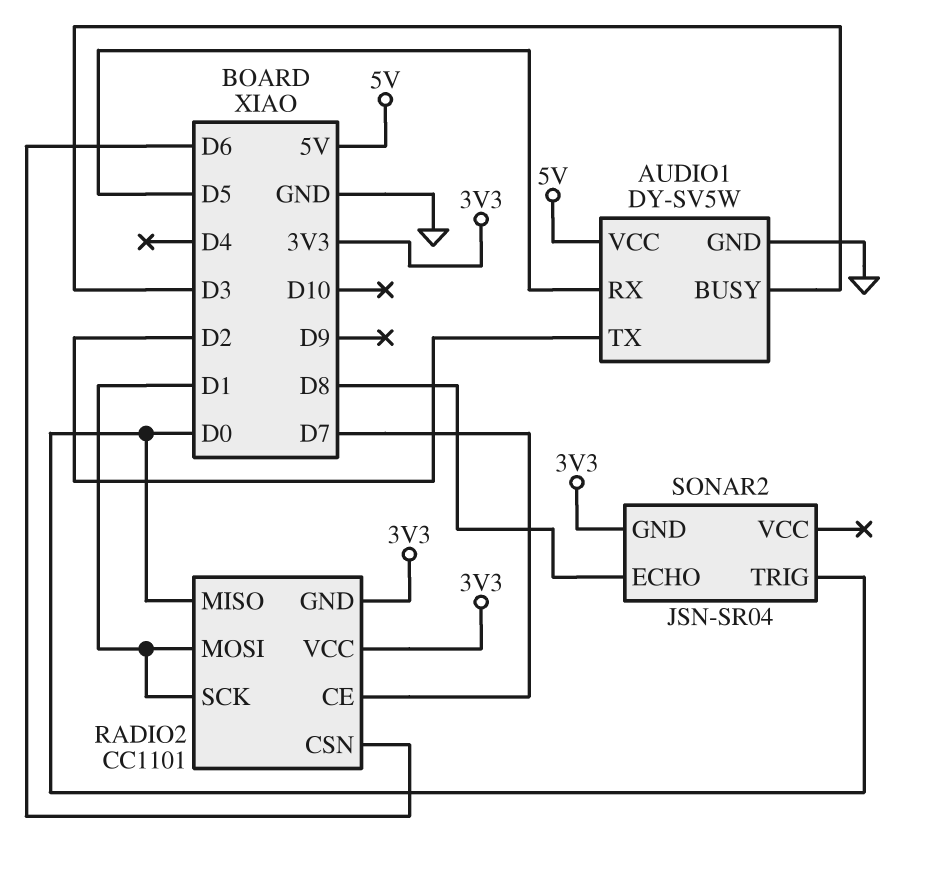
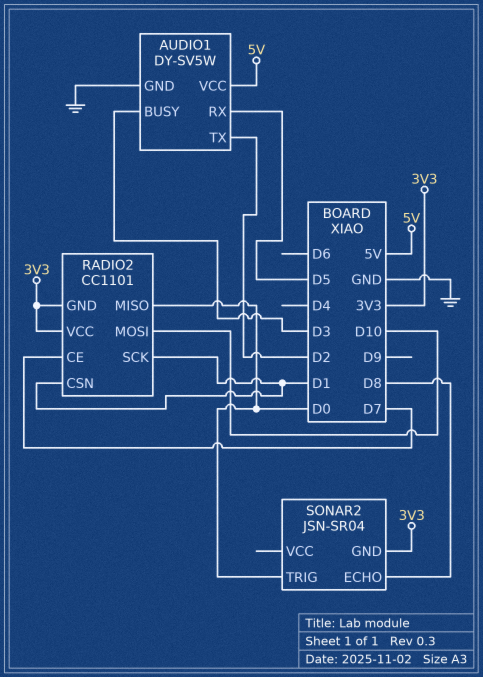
RADIO2 pin CSN: D6 -> D1
RADIO2 pin MOSI: D1 -> D10

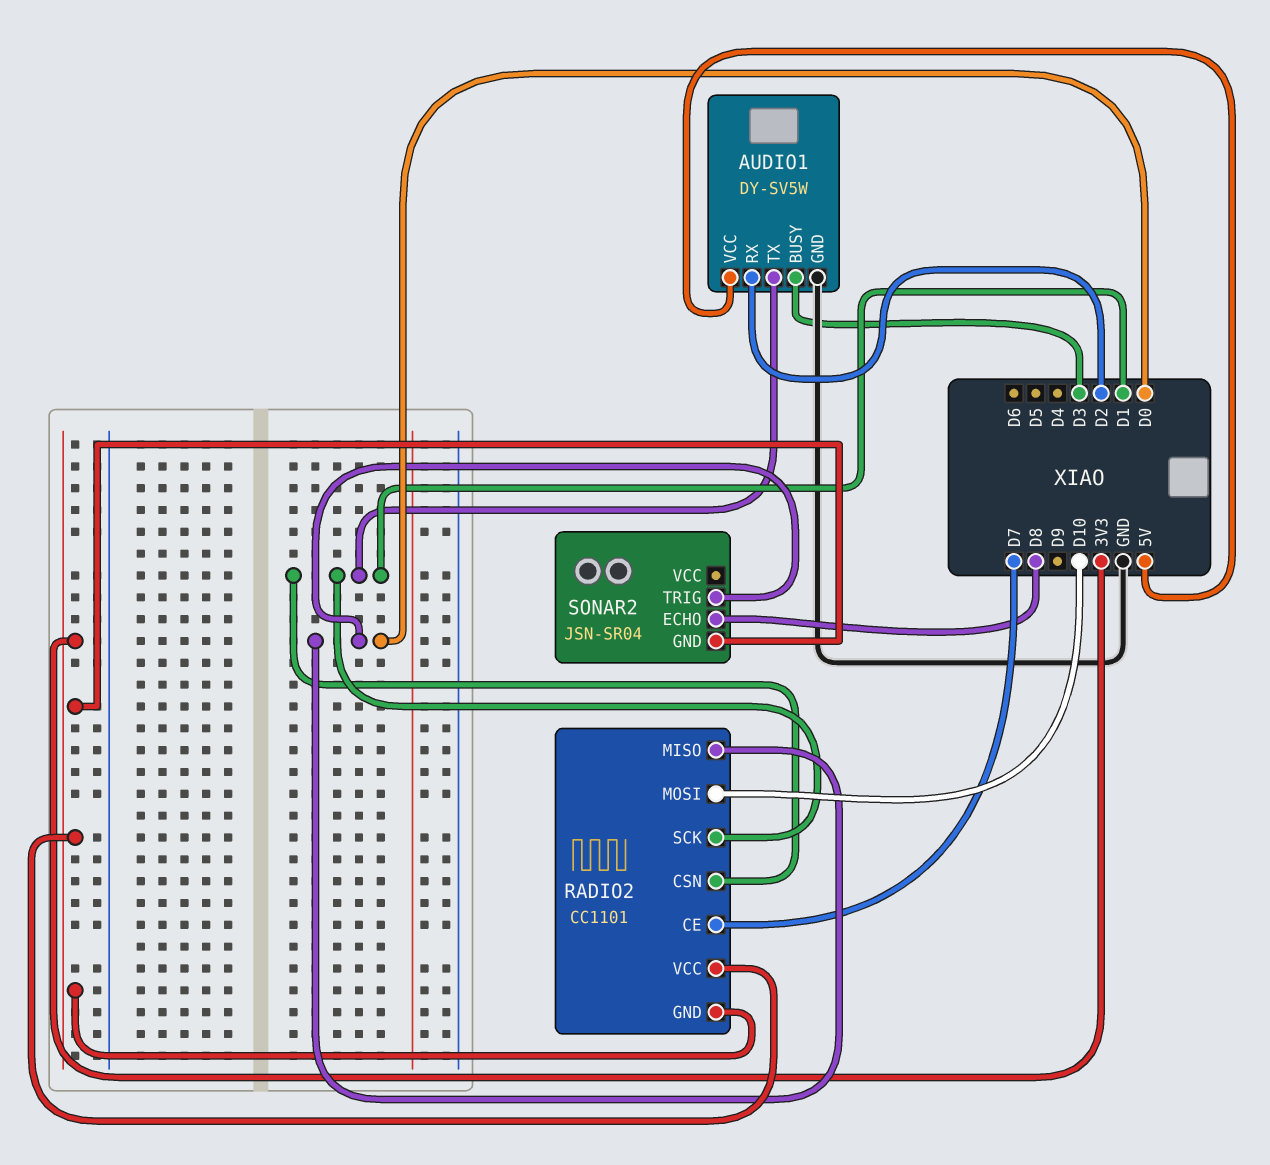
AUDIO1 pin RX: D5 -> D2
AUDIO1 pin TX: D2 -> D1

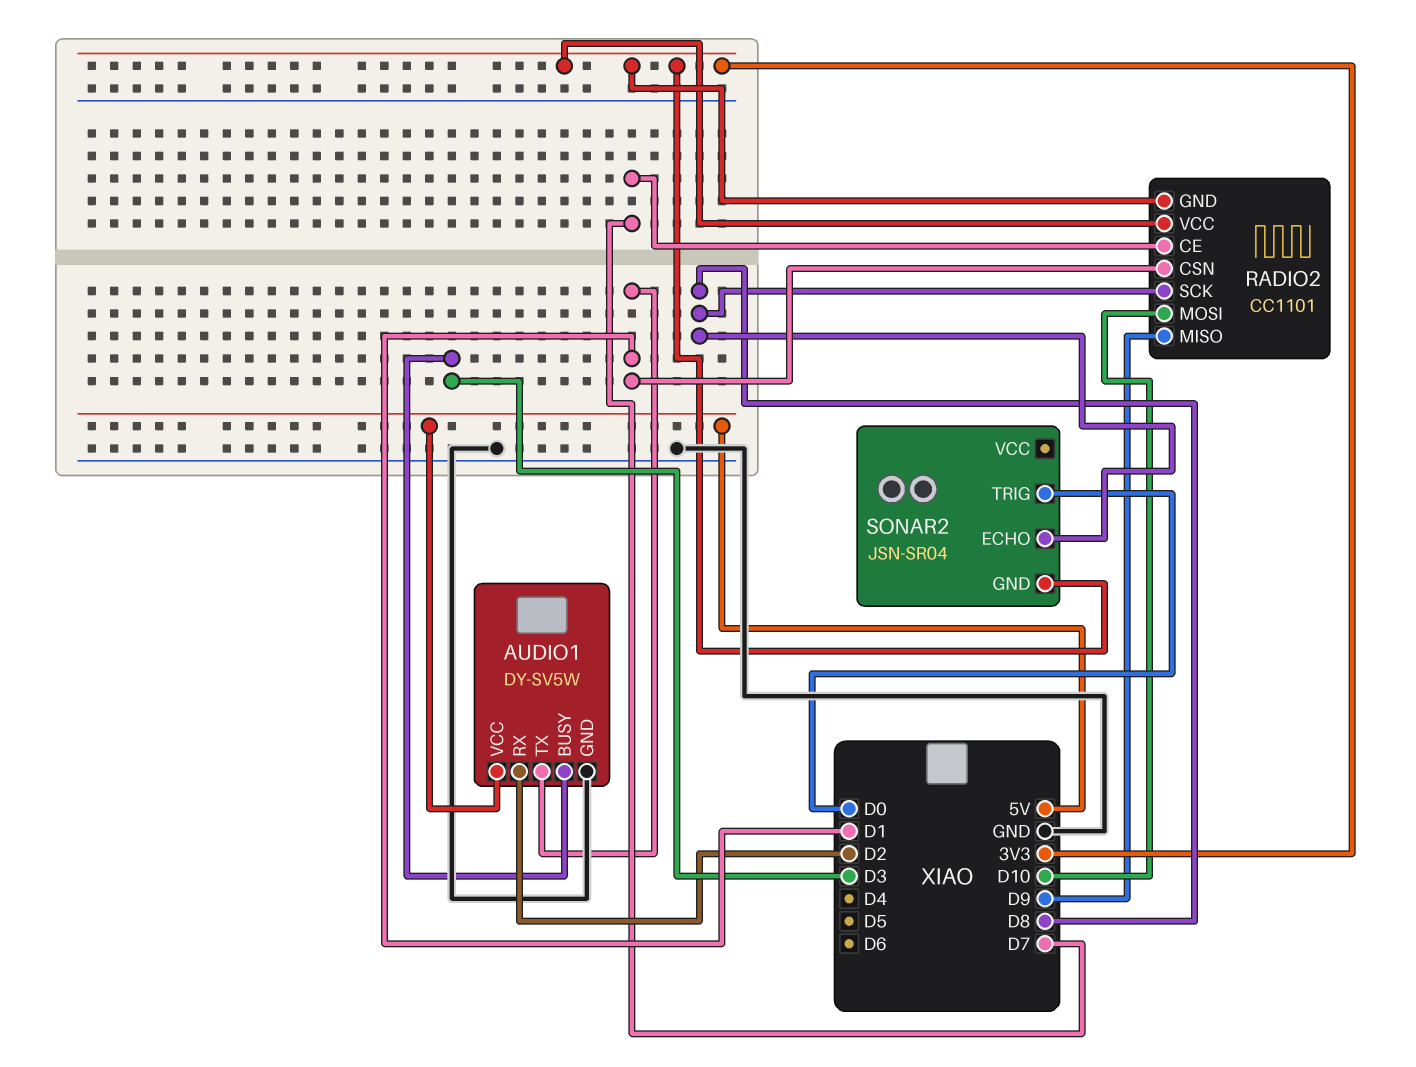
RADIO2 pin MISO: D0 -> D9
RADIO2 pin SCK: D1 -> D8

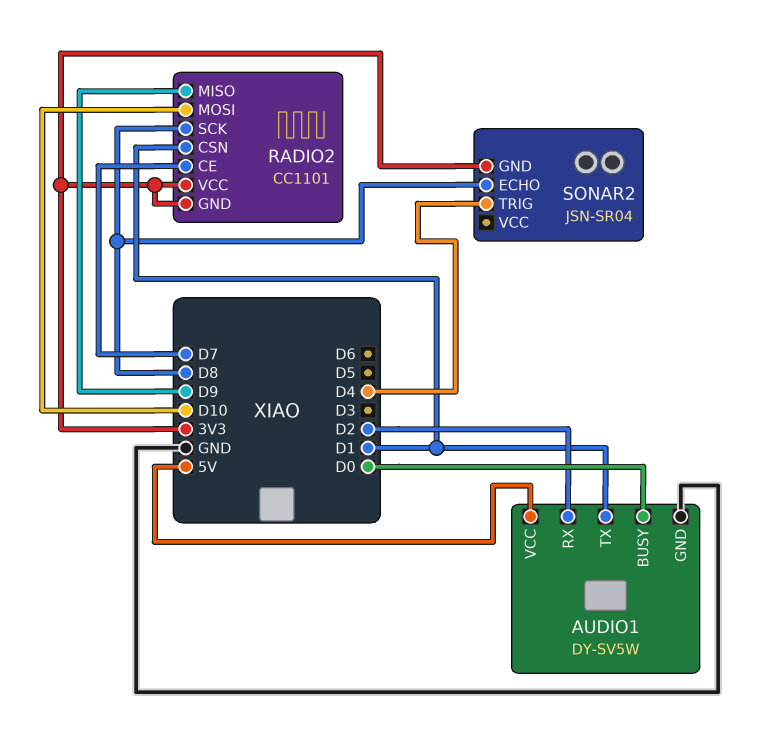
AUDIO1 pin BUSY: D3 -> D0
SONAR2 pin TRIG: D0 -> D4

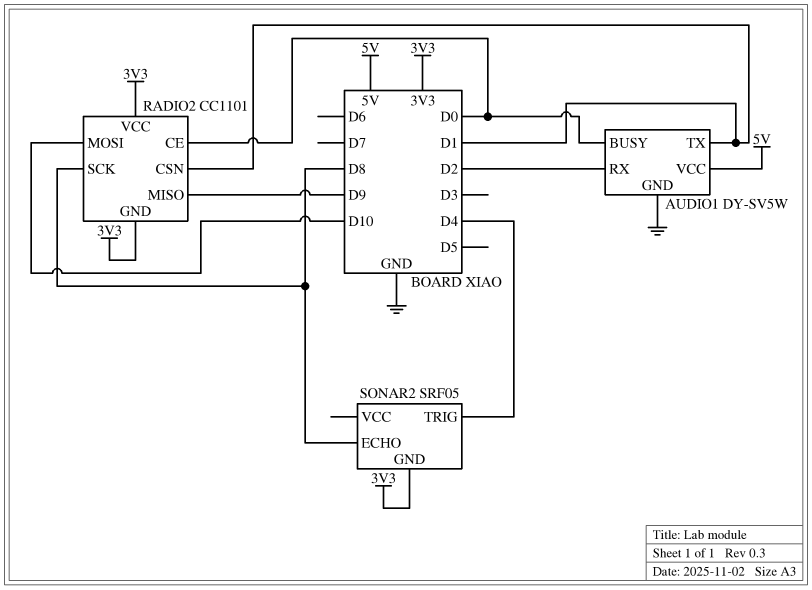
RADIO2 pin CE: D7 -> D0
SONAR2: JSN-SR04 -> SRF05

